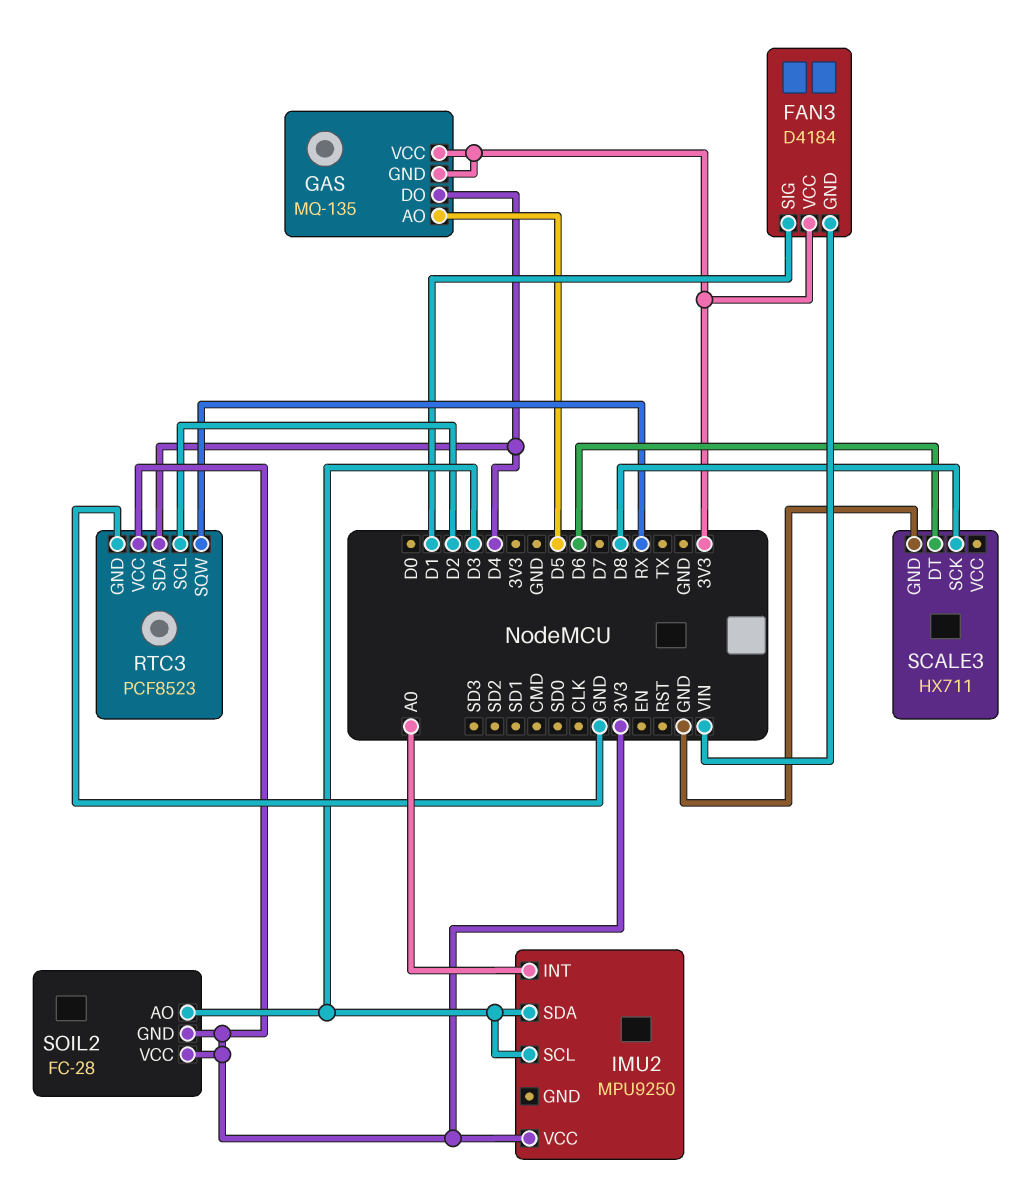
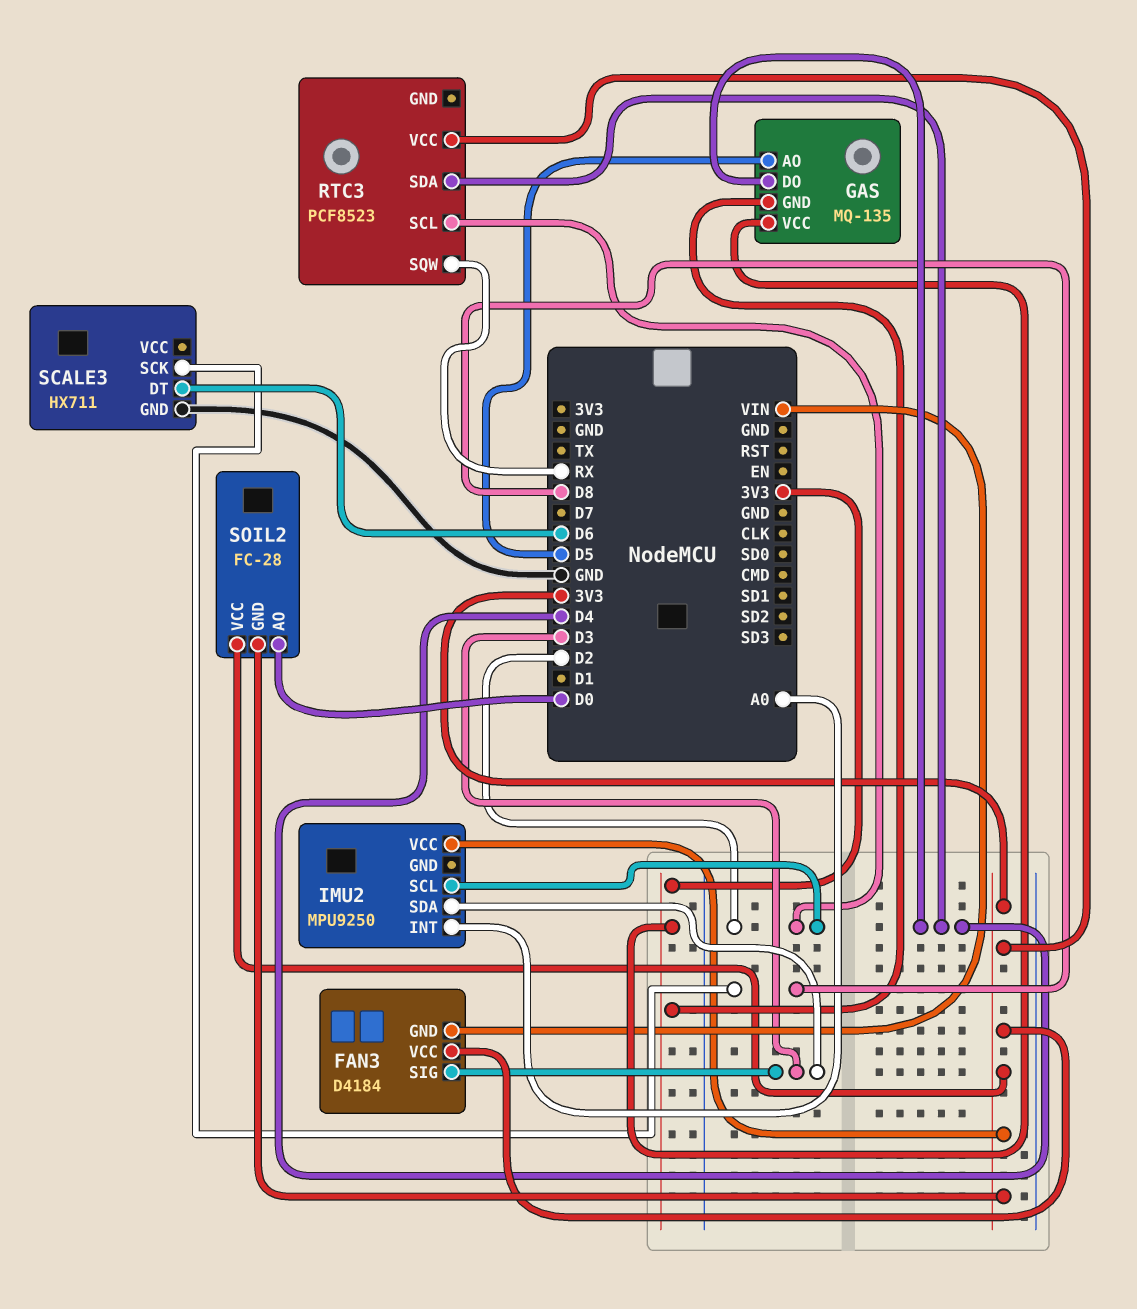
FAN3 pin SIG: D1 -> D3
IMU2 pin SCL: D3 -> D2
RTC3 pin GND: GND -> none
SOIL2 pin AO: D3 -> D0

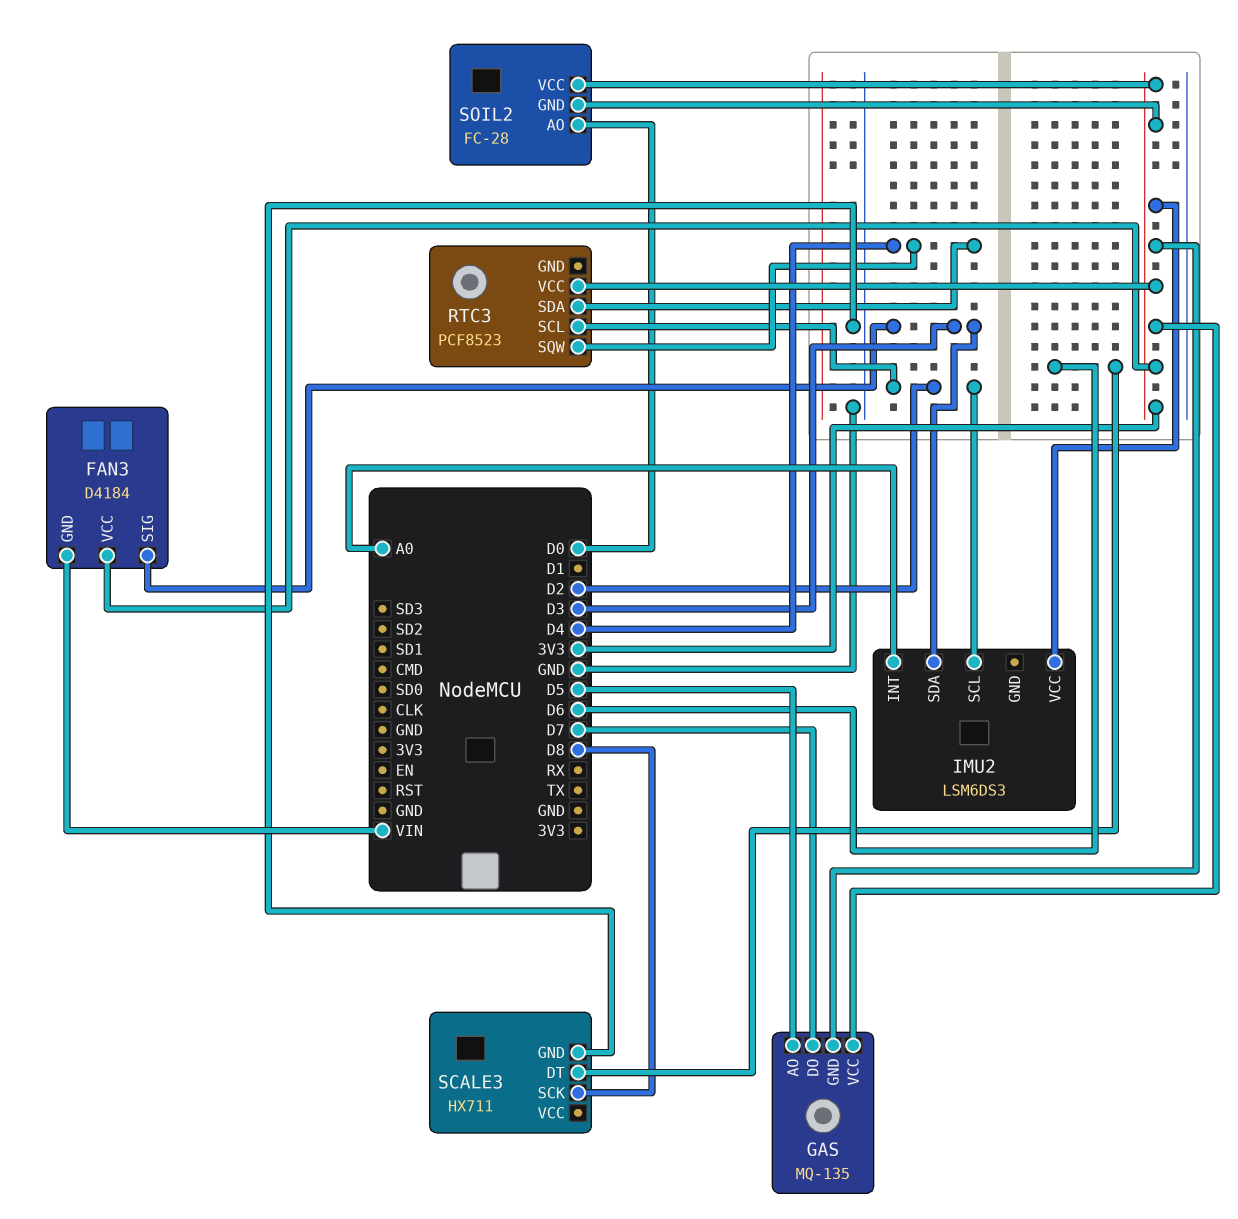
GAS pin DO: D4 -> D7
IMU2: MPU9250 -> LSM6DS3
RTC3 pin SQW: RX -> D4

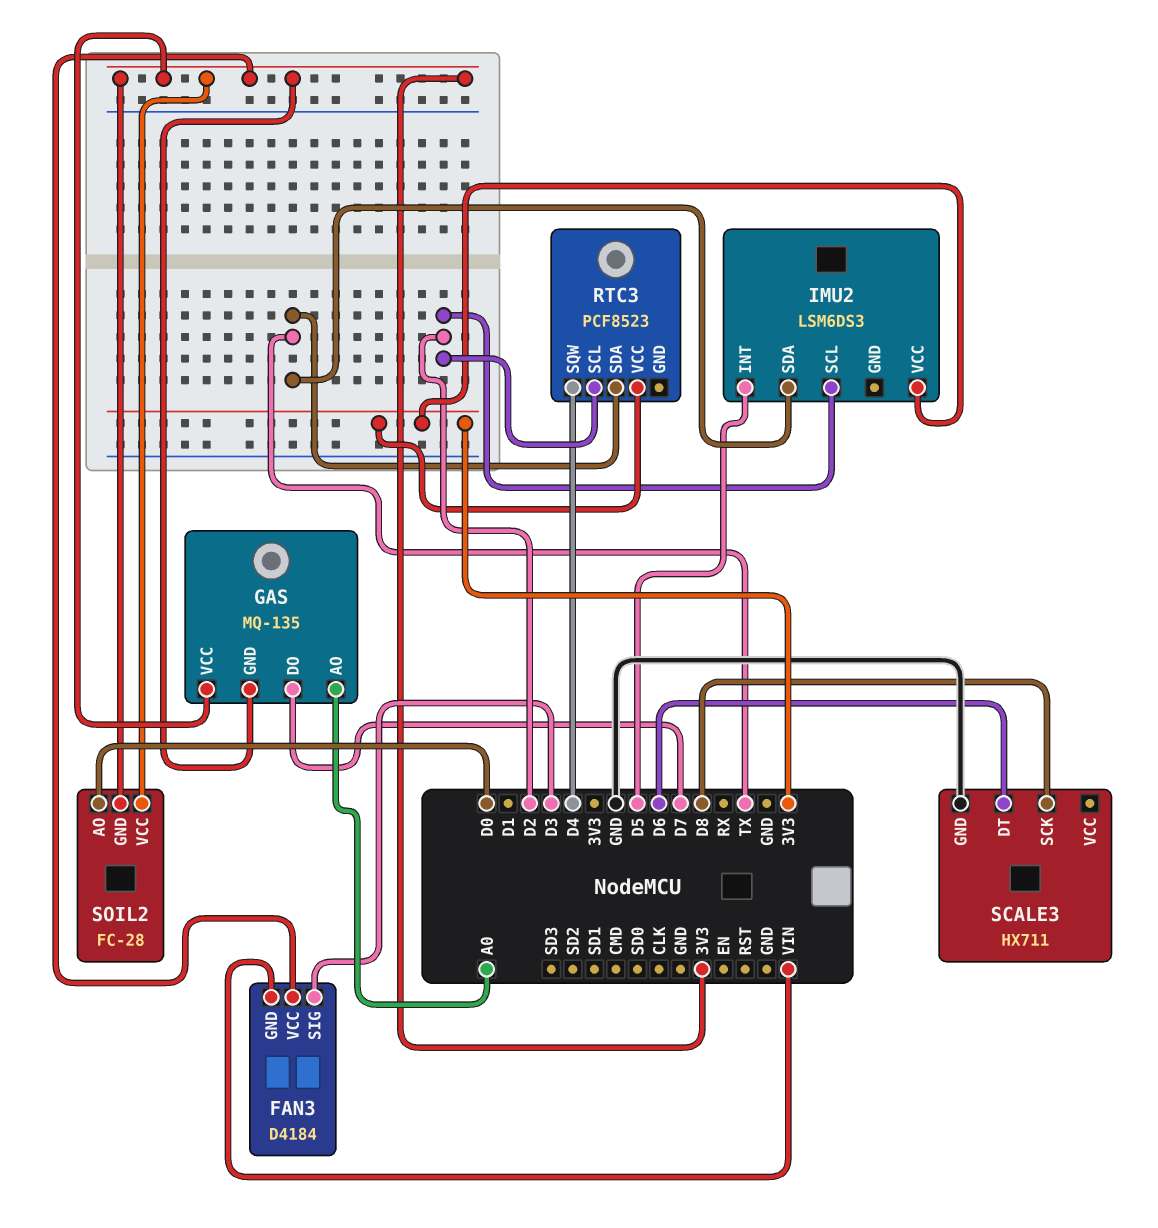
GAS pin AO: D5 -> A0
IMU2 pin INT: A0 -> D5
IMU2 pin SDA: D3 -> TX
RTC3 pin SDA: D4 -> TX

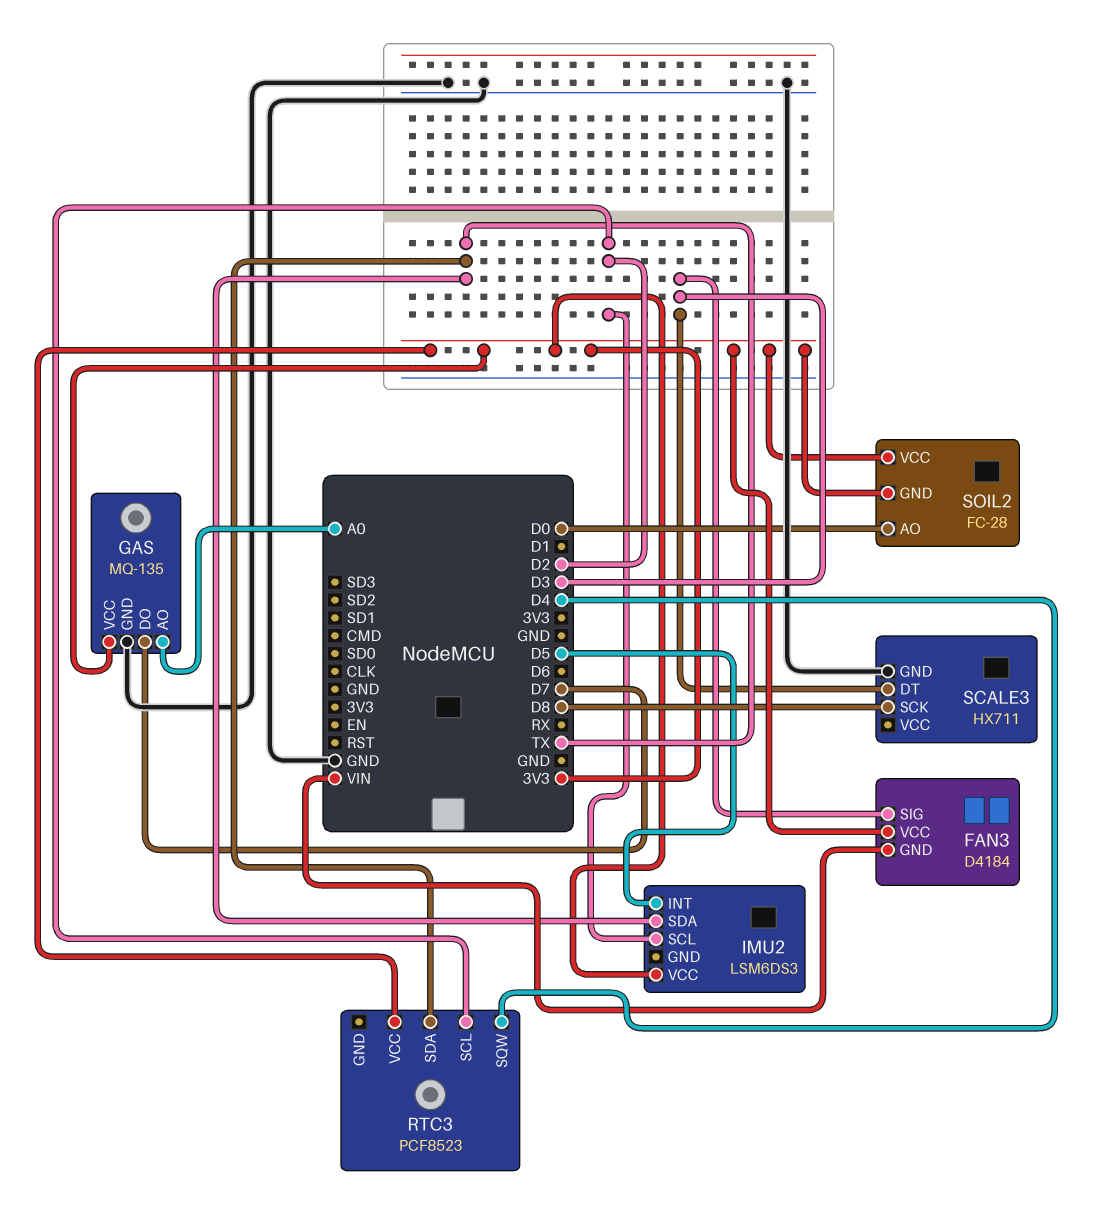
GAS pin GND: 3V3 -> GND
SCALE3 pin DT: D6 -> D3

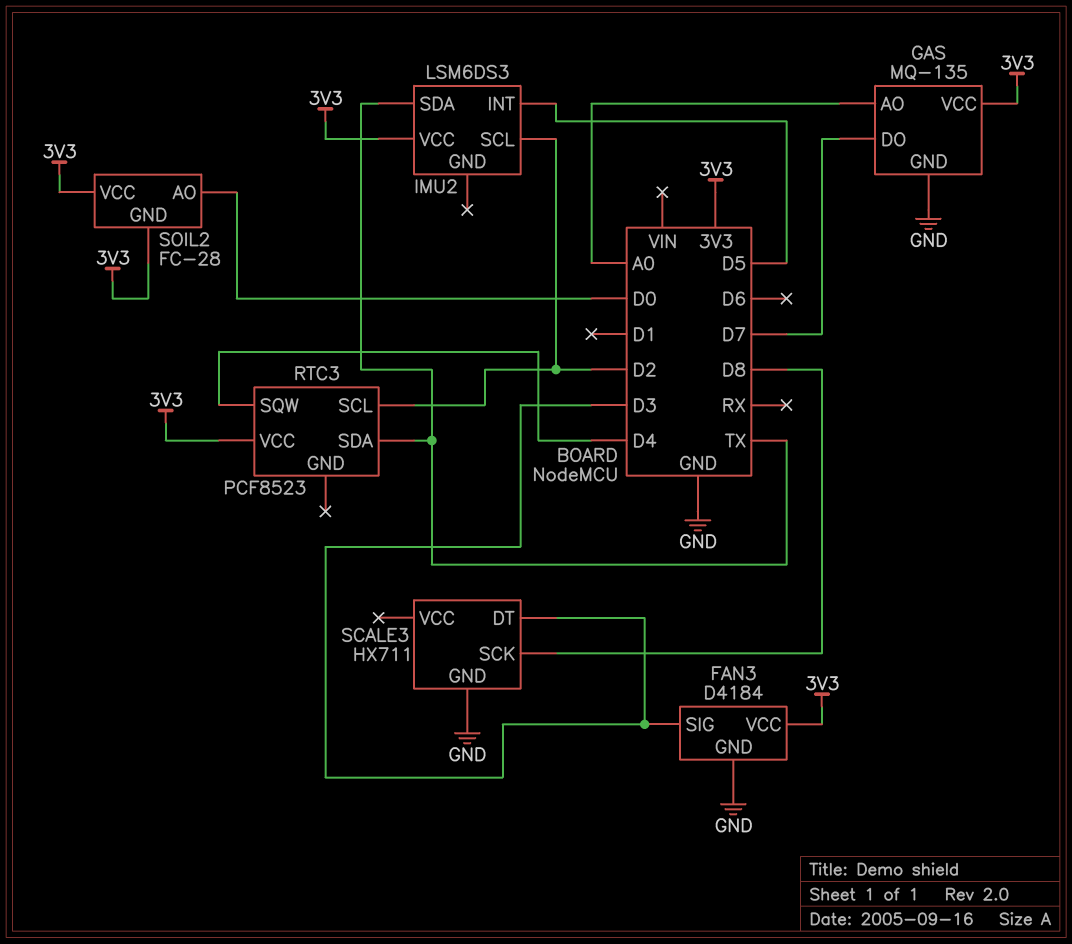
FAN3 pin GND: VIN -> GND

